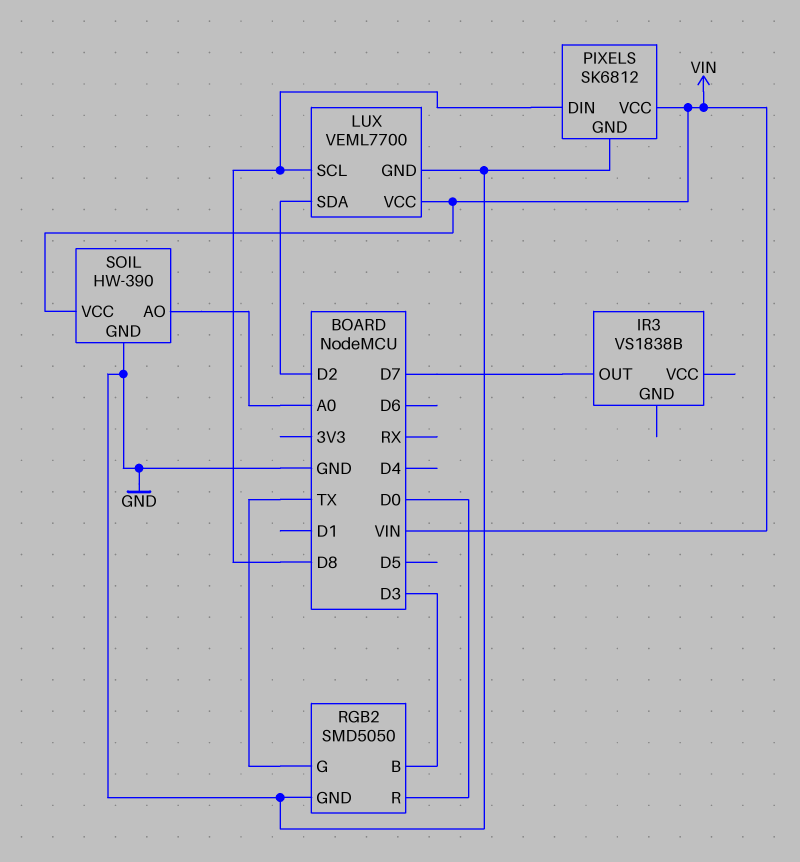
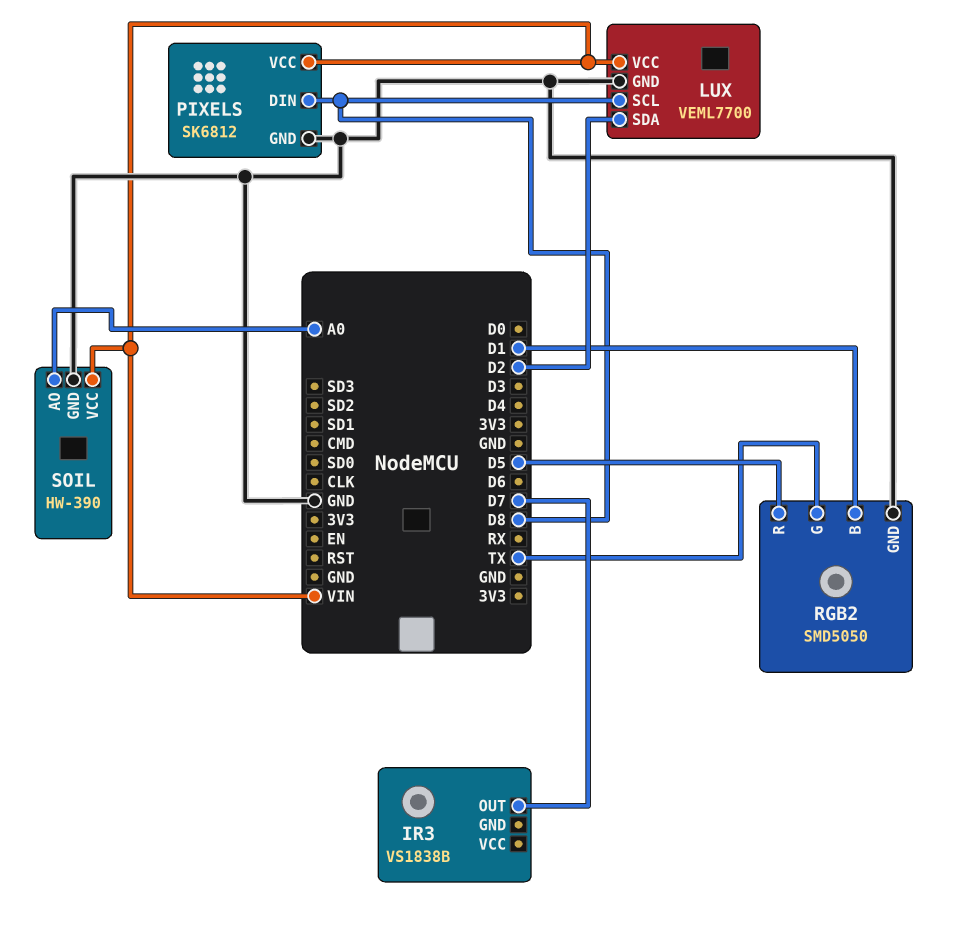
RGB2 pin B: D3 -> D1
RGB2 pin R: D0 -> D5

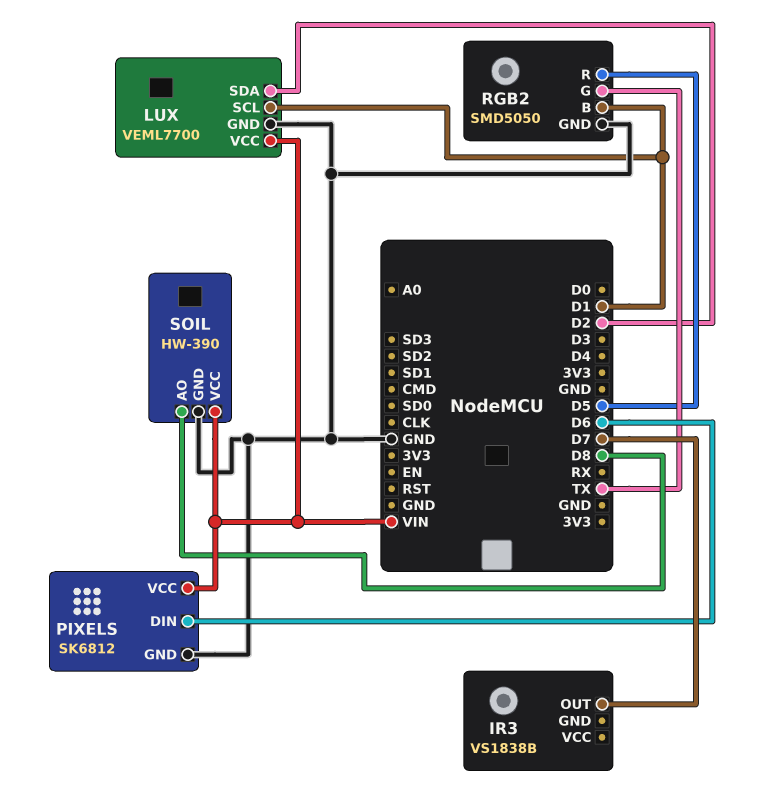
LUX pin SCL: D8 -> D1
PIXELS pin DIN: D8 -> D6
SOIL pin AO: A0 -> D8

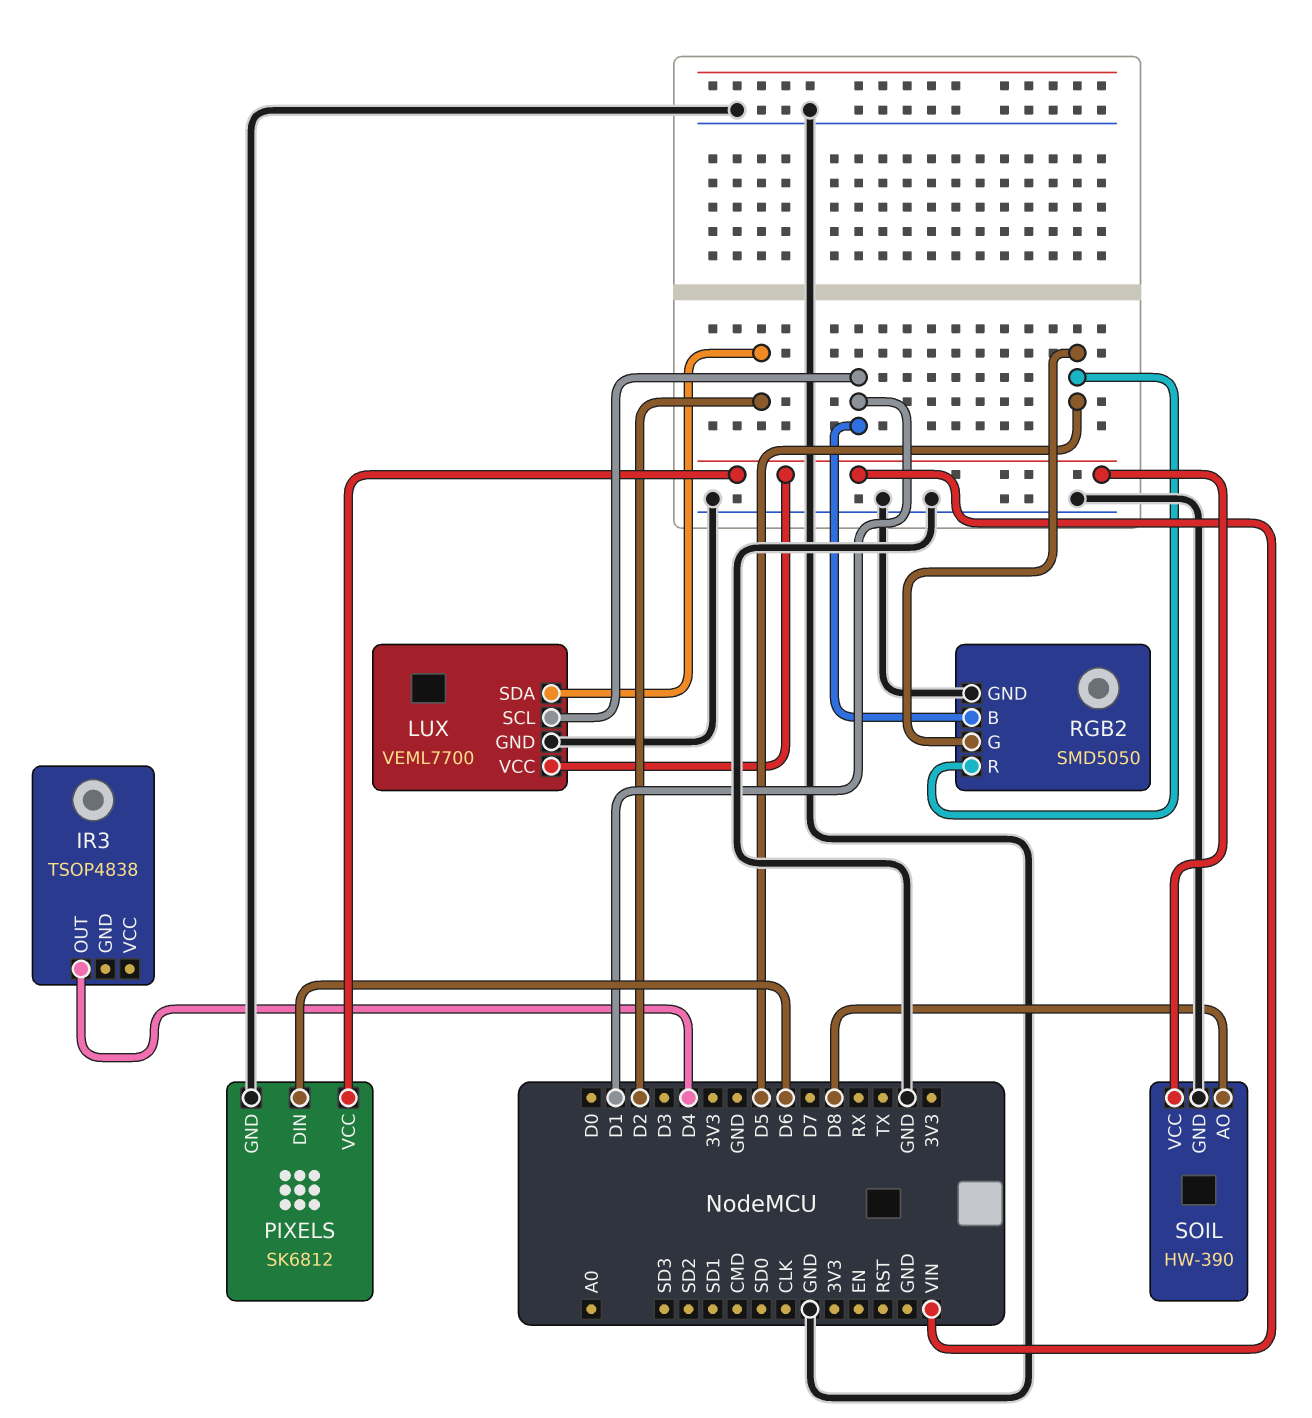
IR3: VS1838B -> TSOP4838
IR3 pin OUT: D7 -> D4
RGB2 pin G: TX -> D5

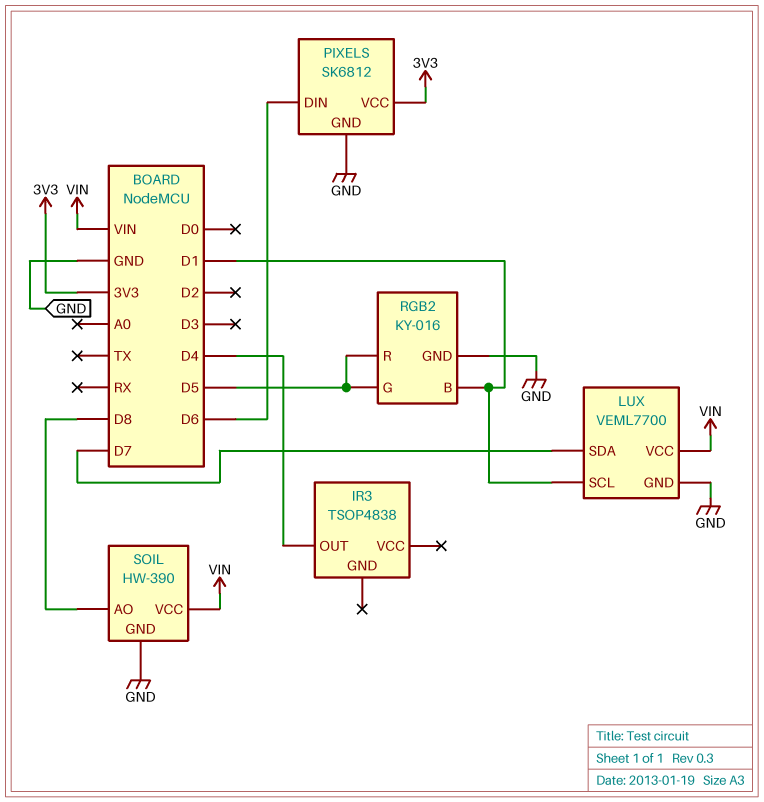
LUX pin SDA: D2 -> D7
PIXELS pin VCC: VIN -> 3V3
RGB2: SMD5050 -> KY-016

